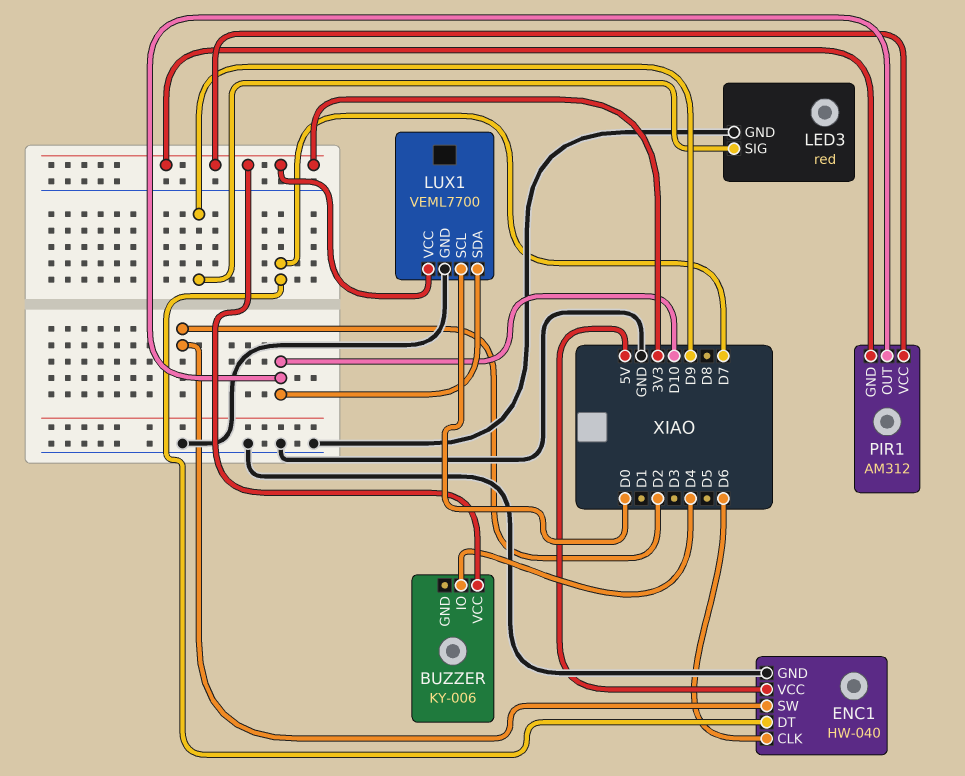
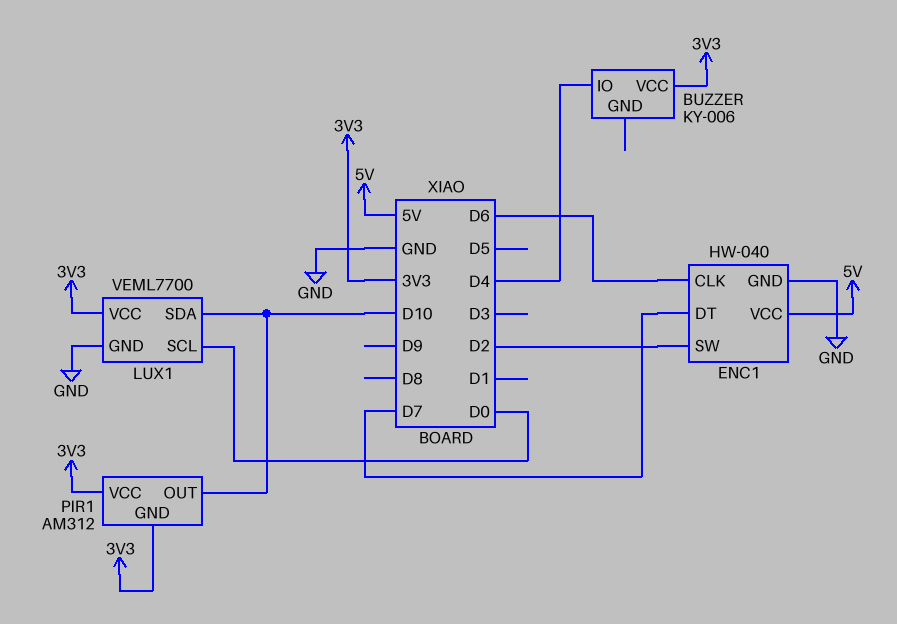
LED3: red -> none
LED3 pin GND: GND -> none
LED3 pin SIG: D9 -> none

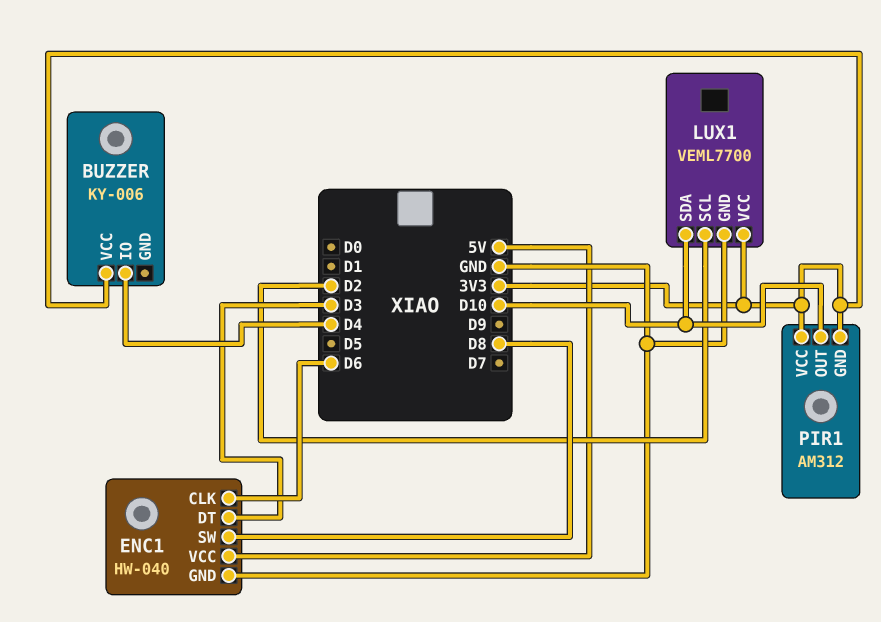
ENC1 pin DT: D7 -> D3
ENC1 pin SW: D2 -> D8
LUX1 pin SCL: D0 -> D2

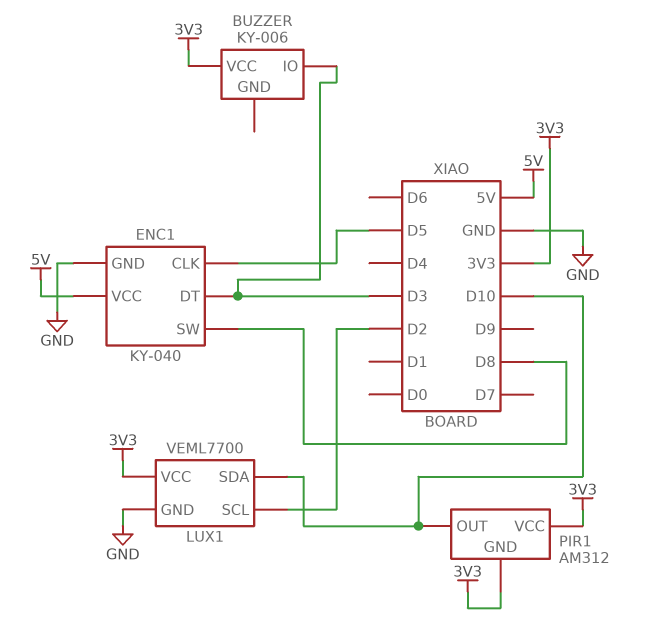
BUZZER pin IO: D4 -> D3
ENC1: HW-040 -> KY-040
ENC1 pin CLK: D6 -> D5

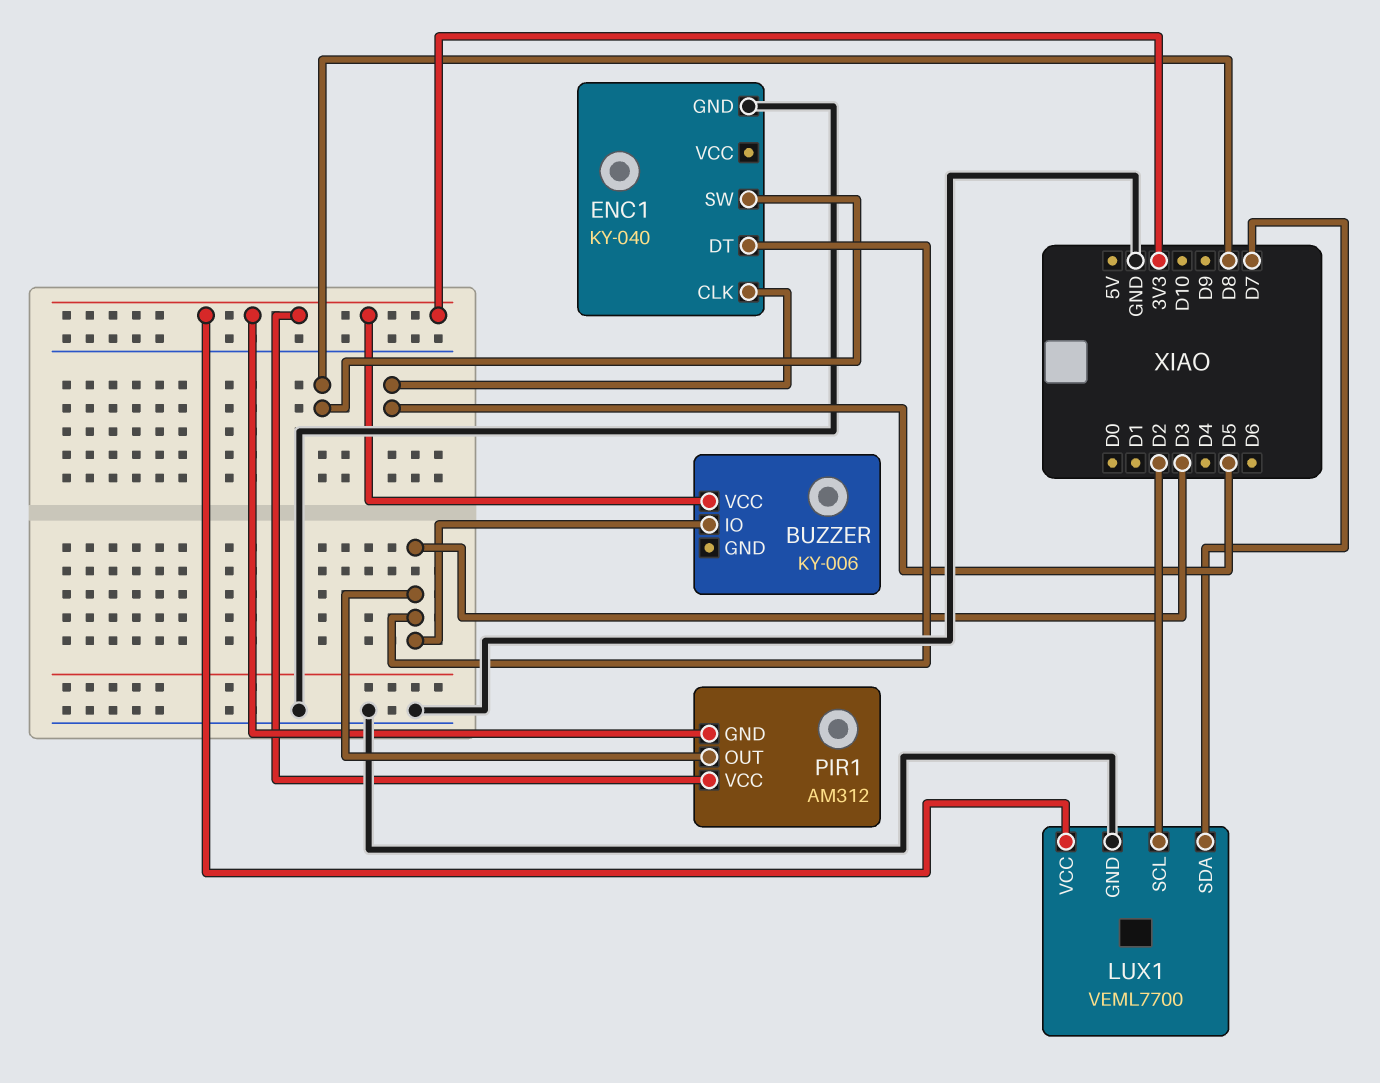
ENC1 pin VCC: 5V -> none
LUX1 pin SDA: D10 -> D7
PIR1 pin OUT: D10 -> D3

